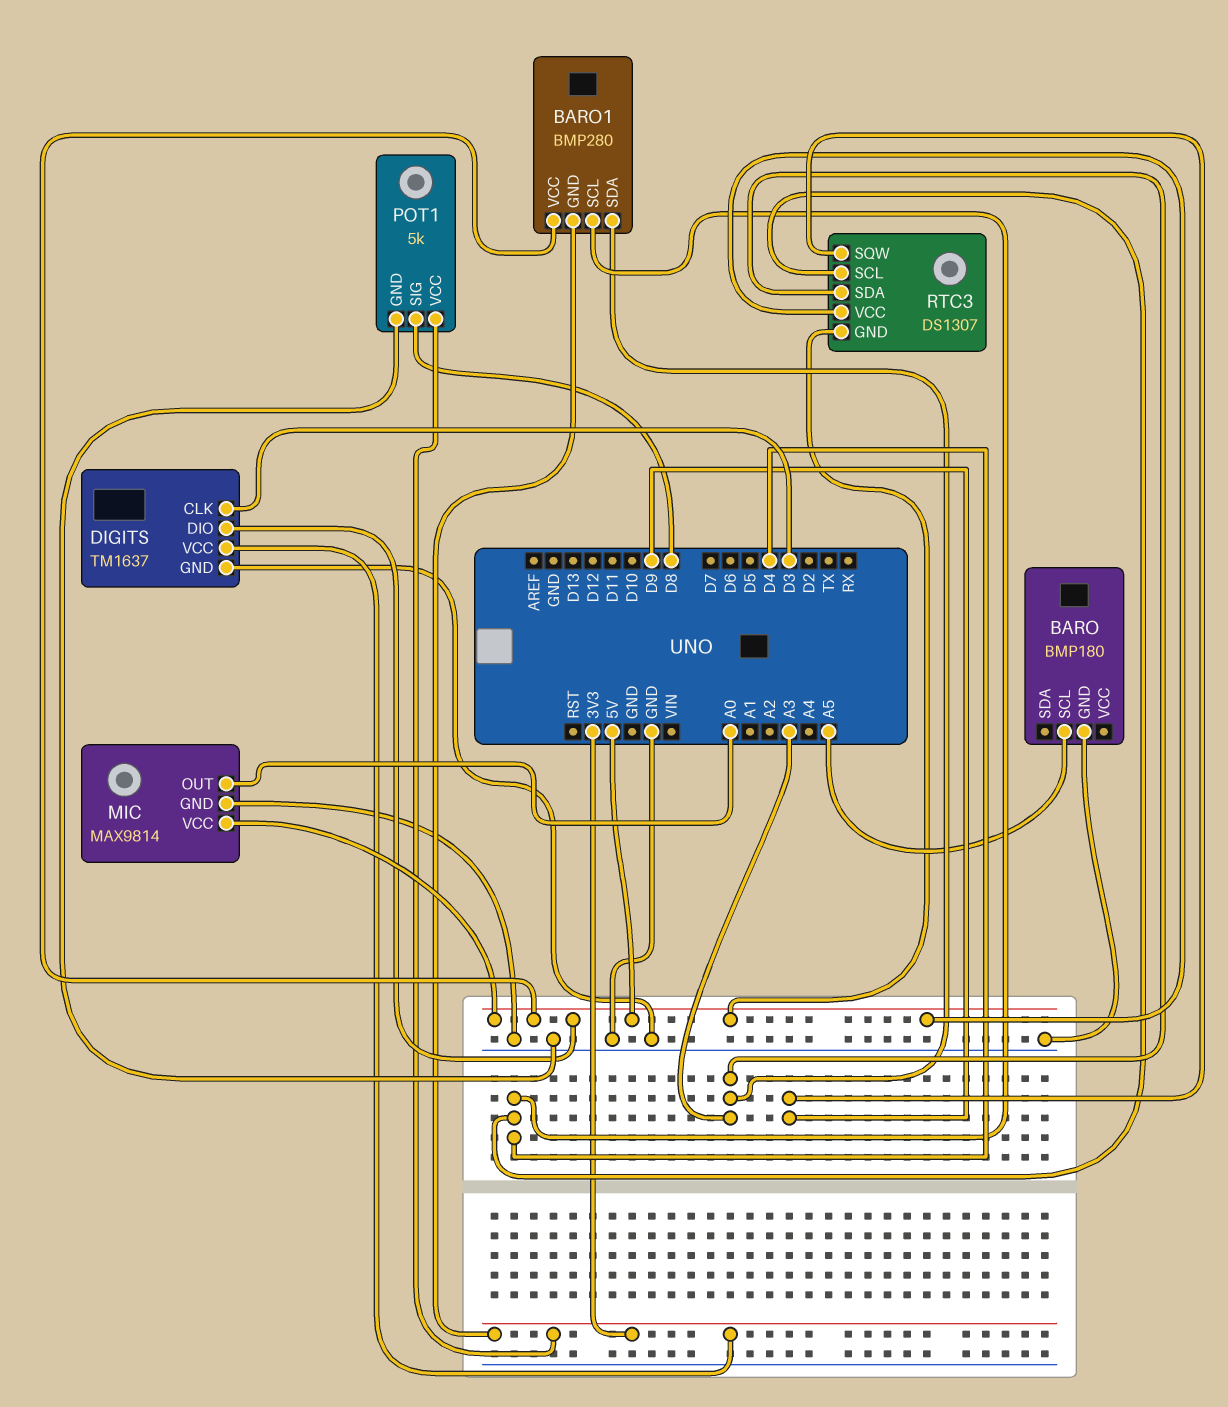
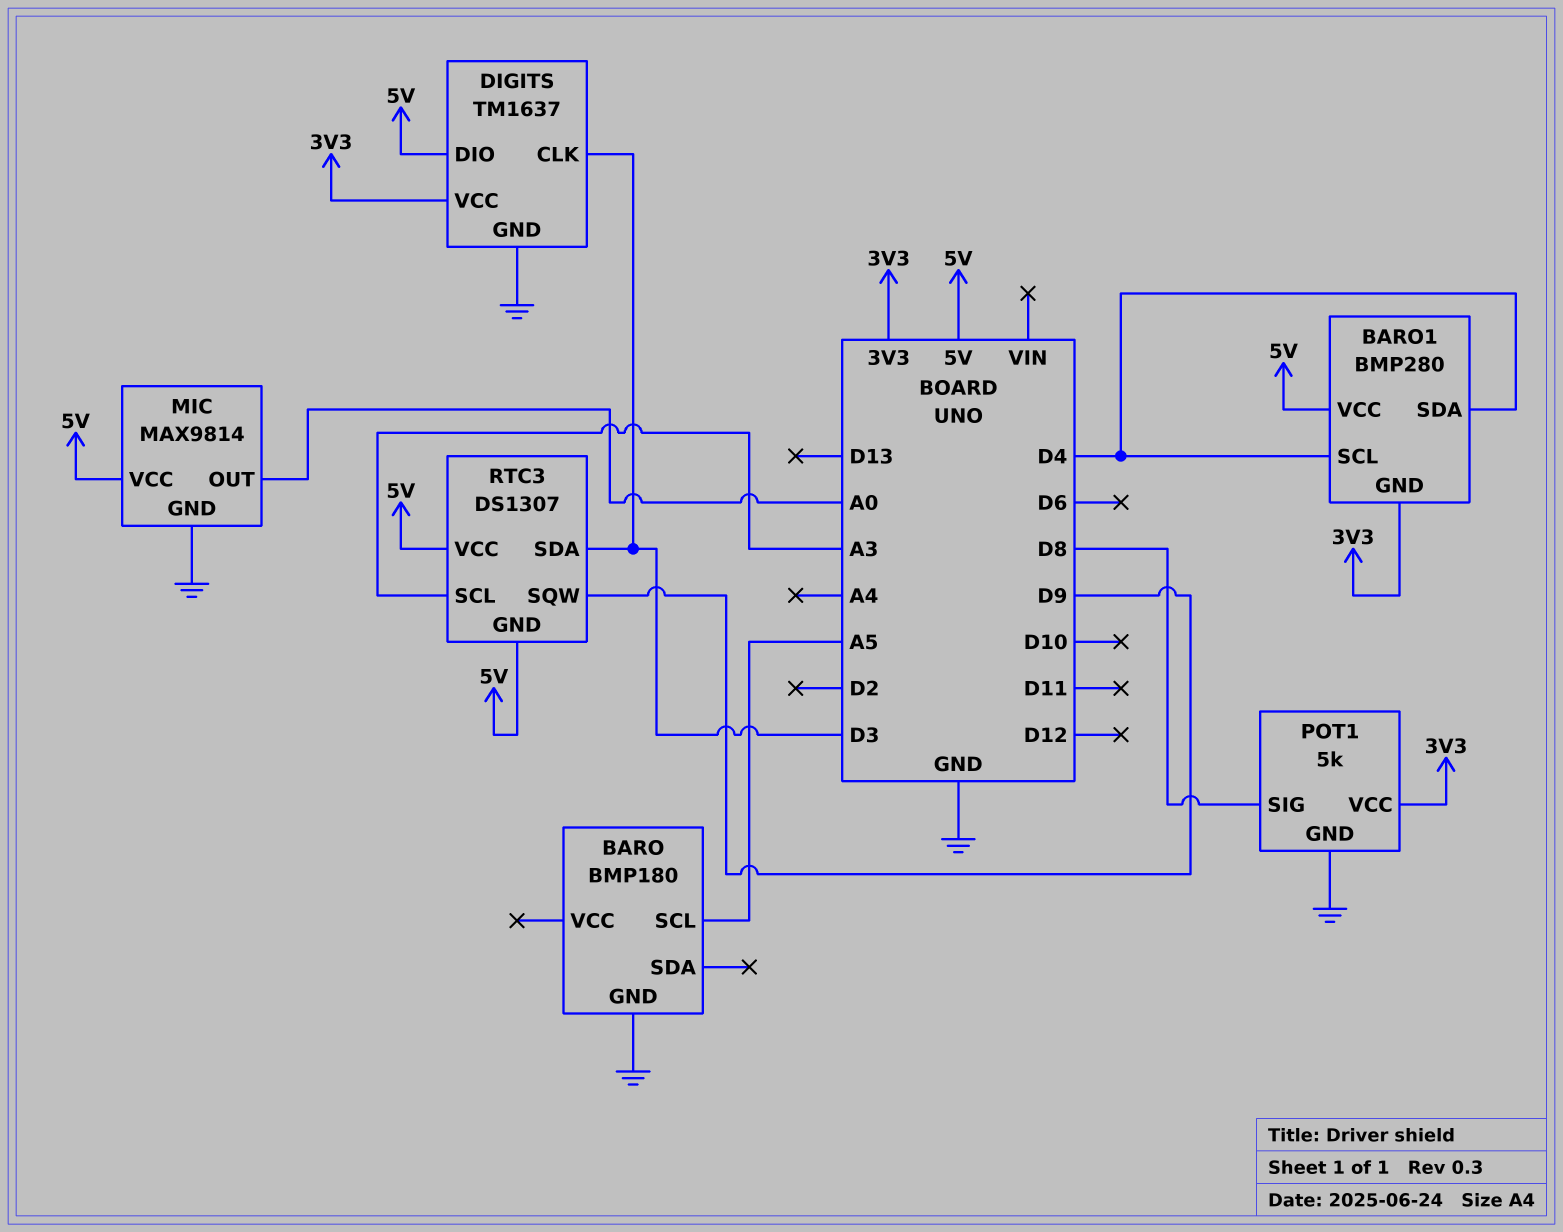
BARO1 pin SDA: A3 -> D4
RTC3 pin SCL: D4 -> A3
RTC3 pin SDA: A3 -> D3

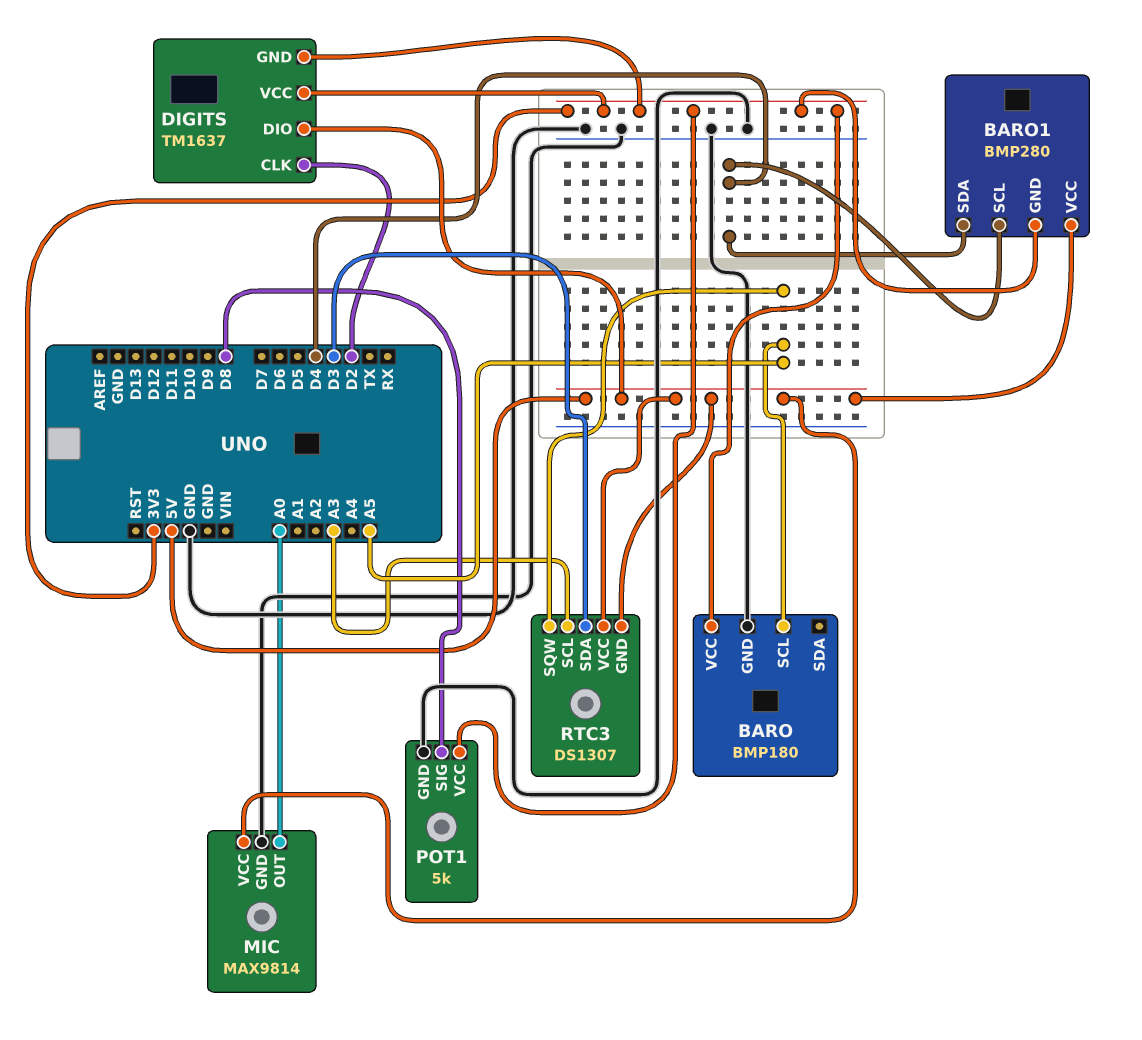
BARO pin VCC: none -> 3V3
DIGITS pin CLK: D3 -> D2
DIGITS pin GND: GND -> 3V3
RTC3 pin SQW: D9 -> A5

